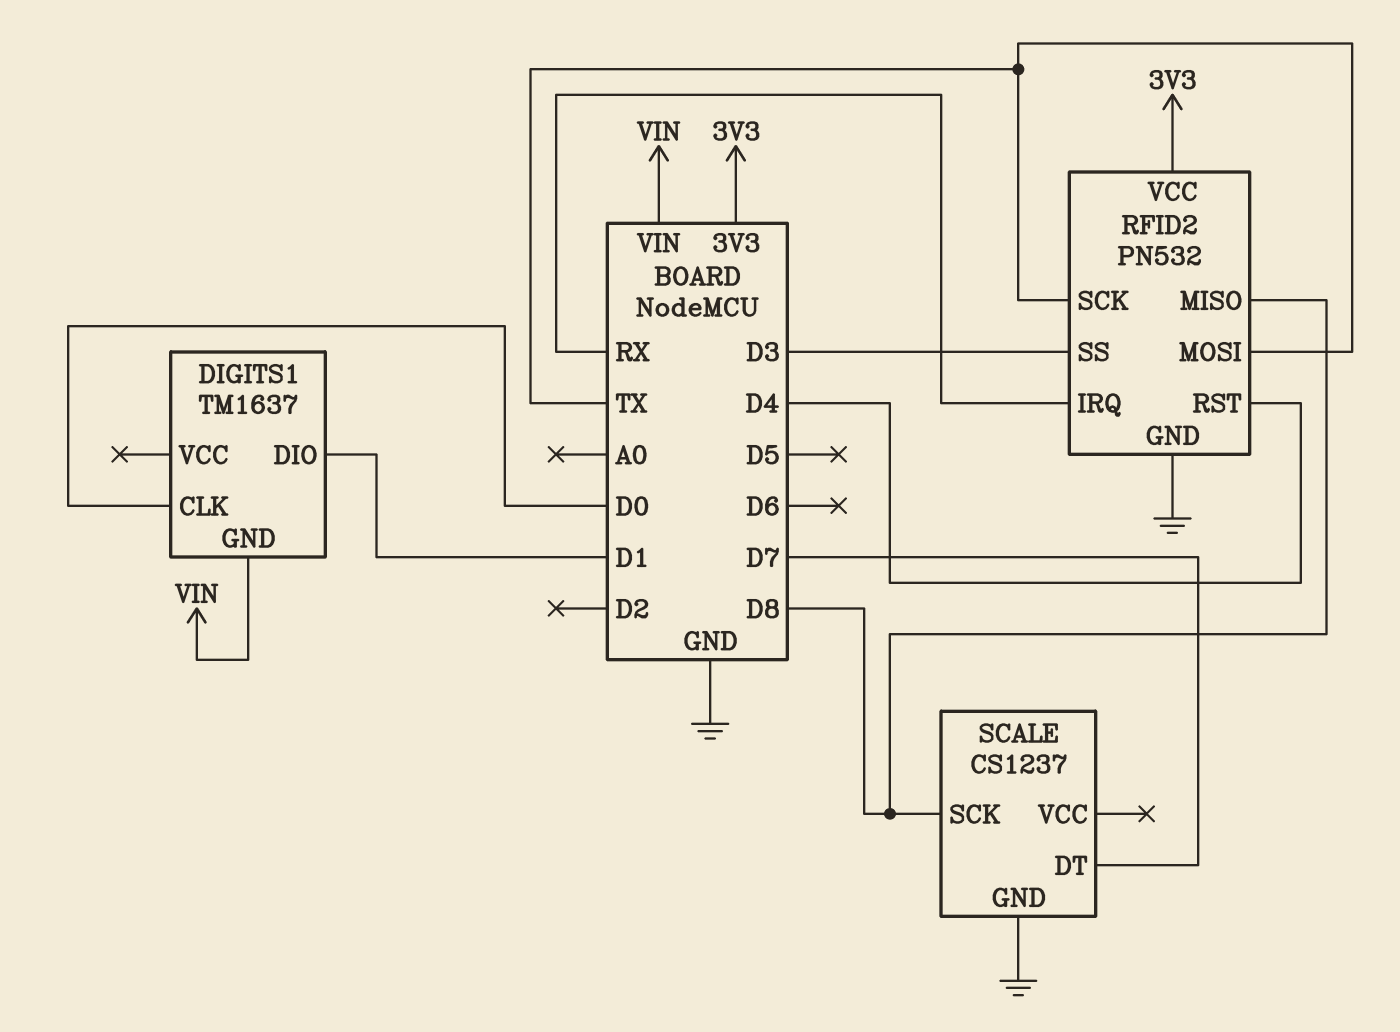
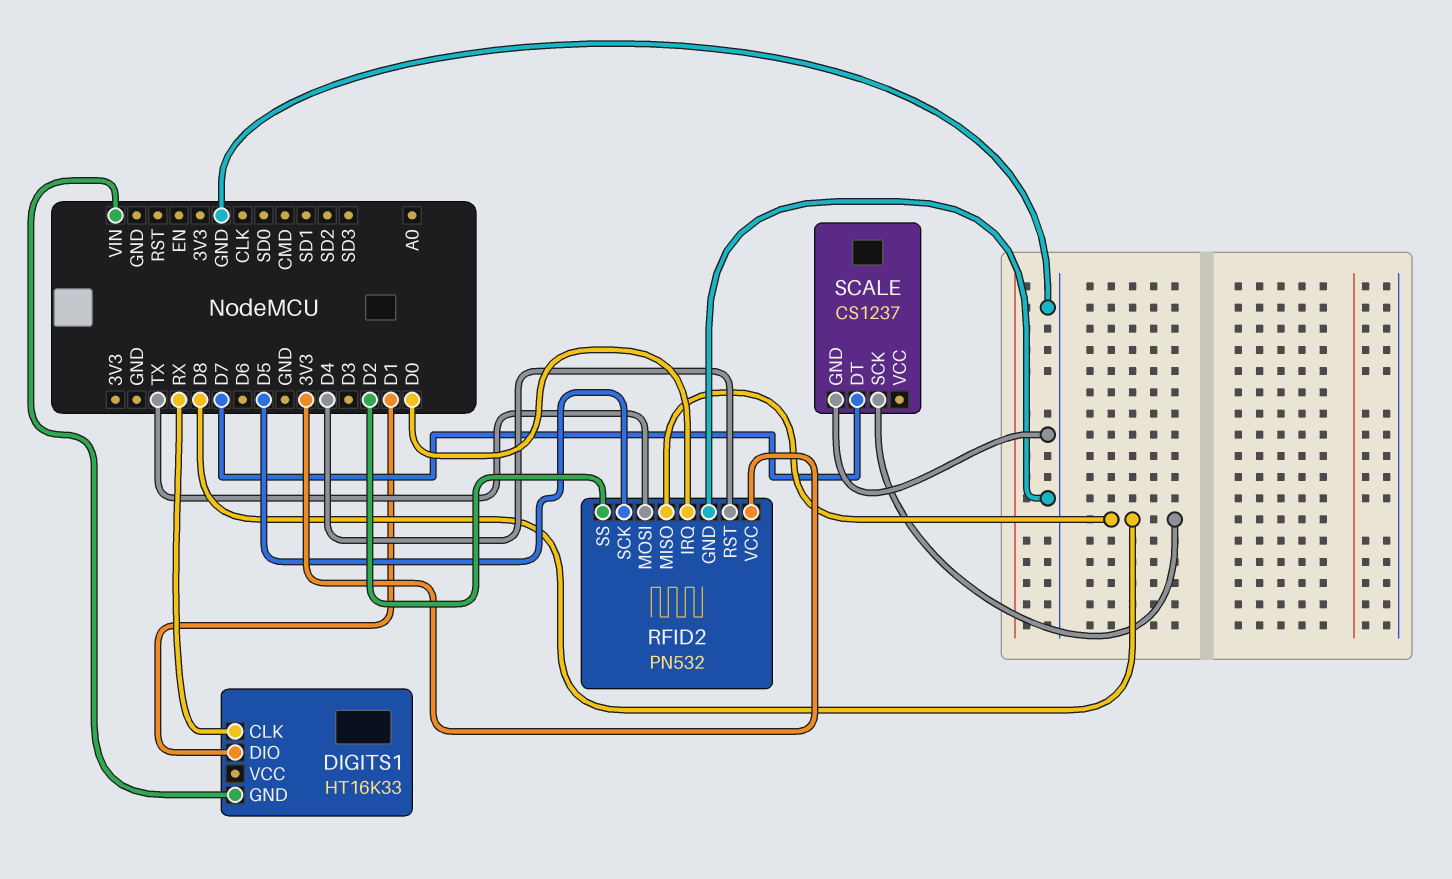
DIGITS1: TM1637 -> HT16K33
DIGITS1 pin CLK: D0 -> RX
RFID2 pin IRQ: RX -> D0
RFID2 pin SCK: TX -> D5
RFID2 pin SS: D3 -> D2

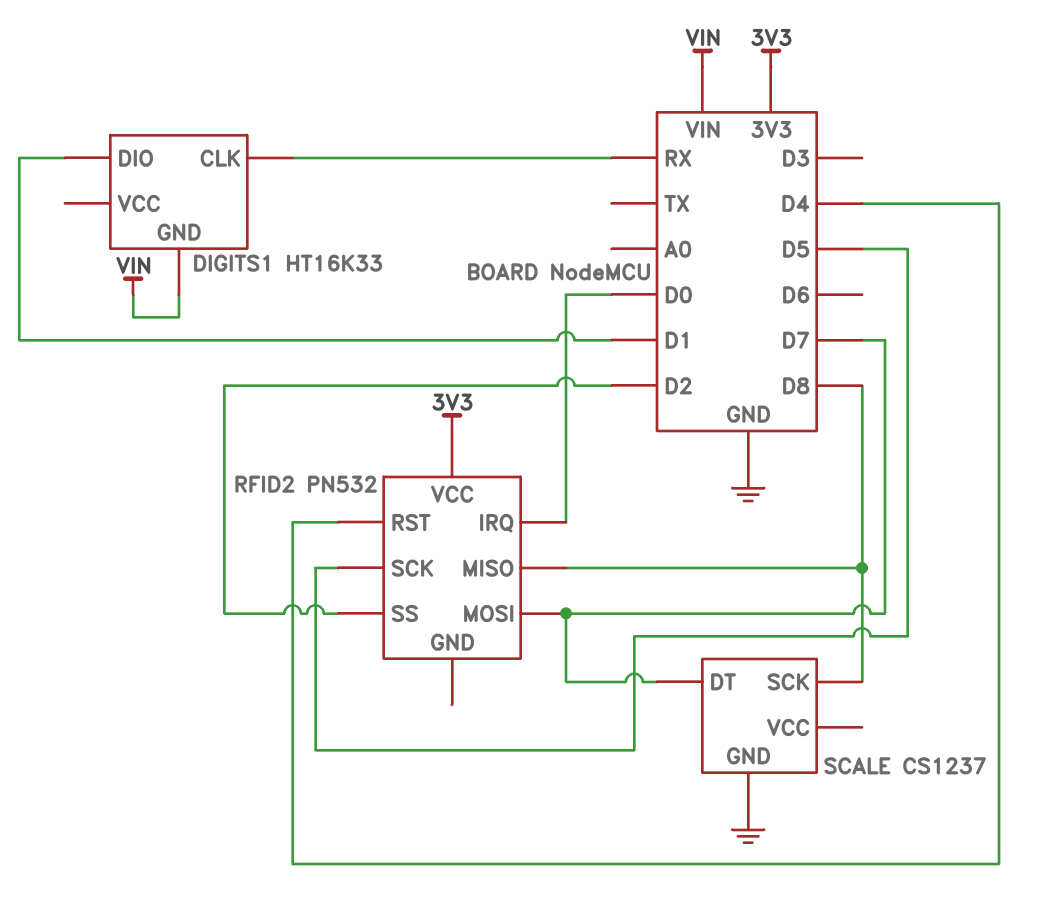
RFID2 pin GND: GND -> none
RFID2 pin MOSI: TX -> D7

